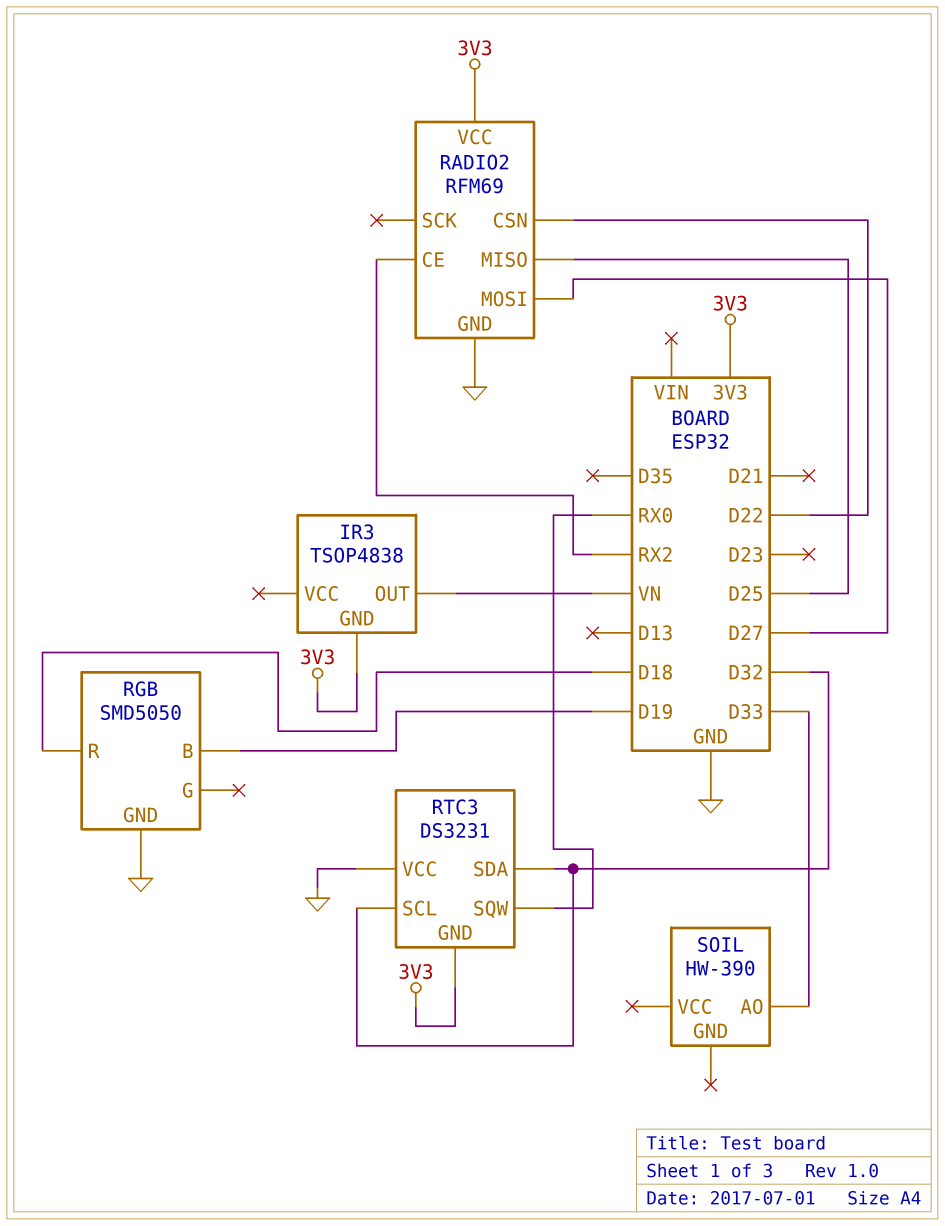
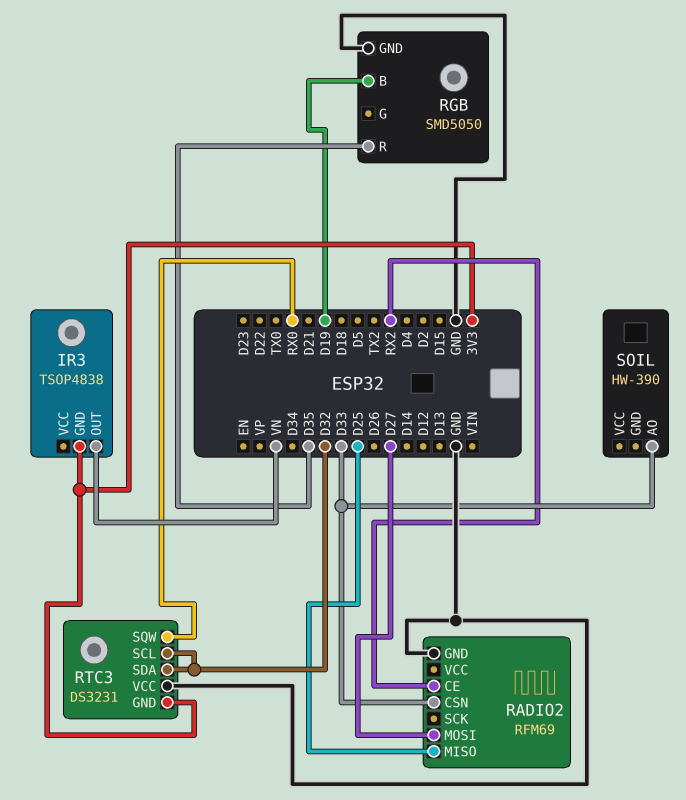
RADIO2 pin CSN: D22 -> D33
RADIO2 pin VCC: 3V3 -> none
RGB pin R: D18 -> D35

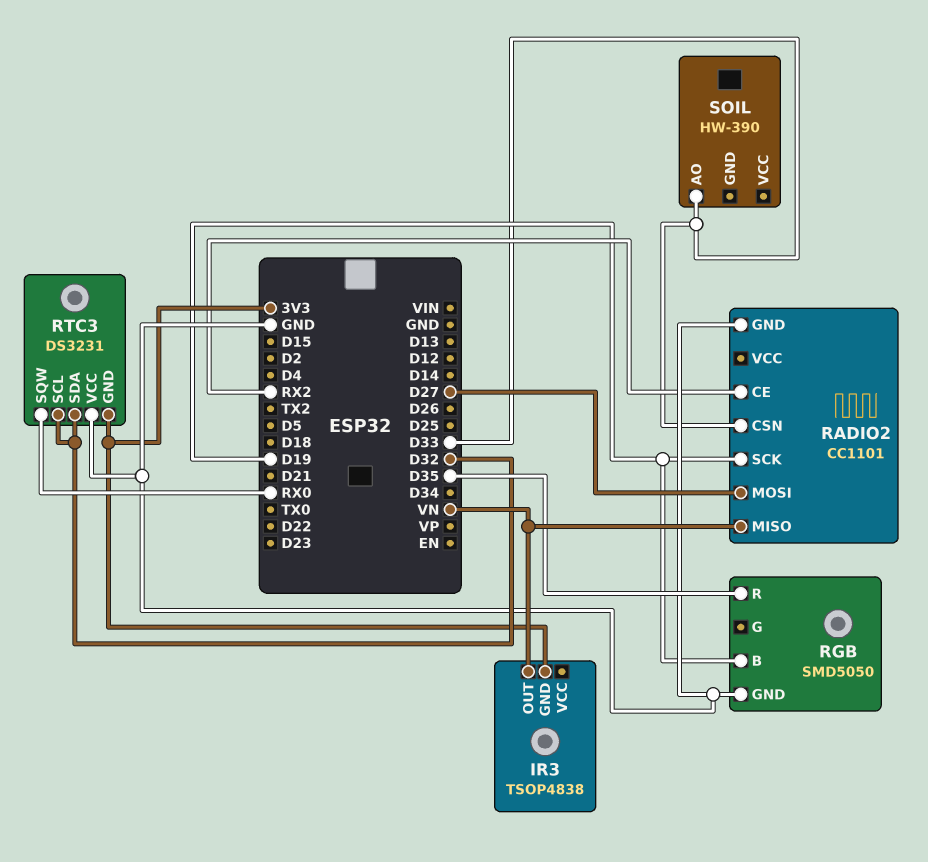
RADIO2: RFM69 -> CC1101
RADIO2 pin MISO: D25 -> VN
RADIO2 pin SCK: none -> D19

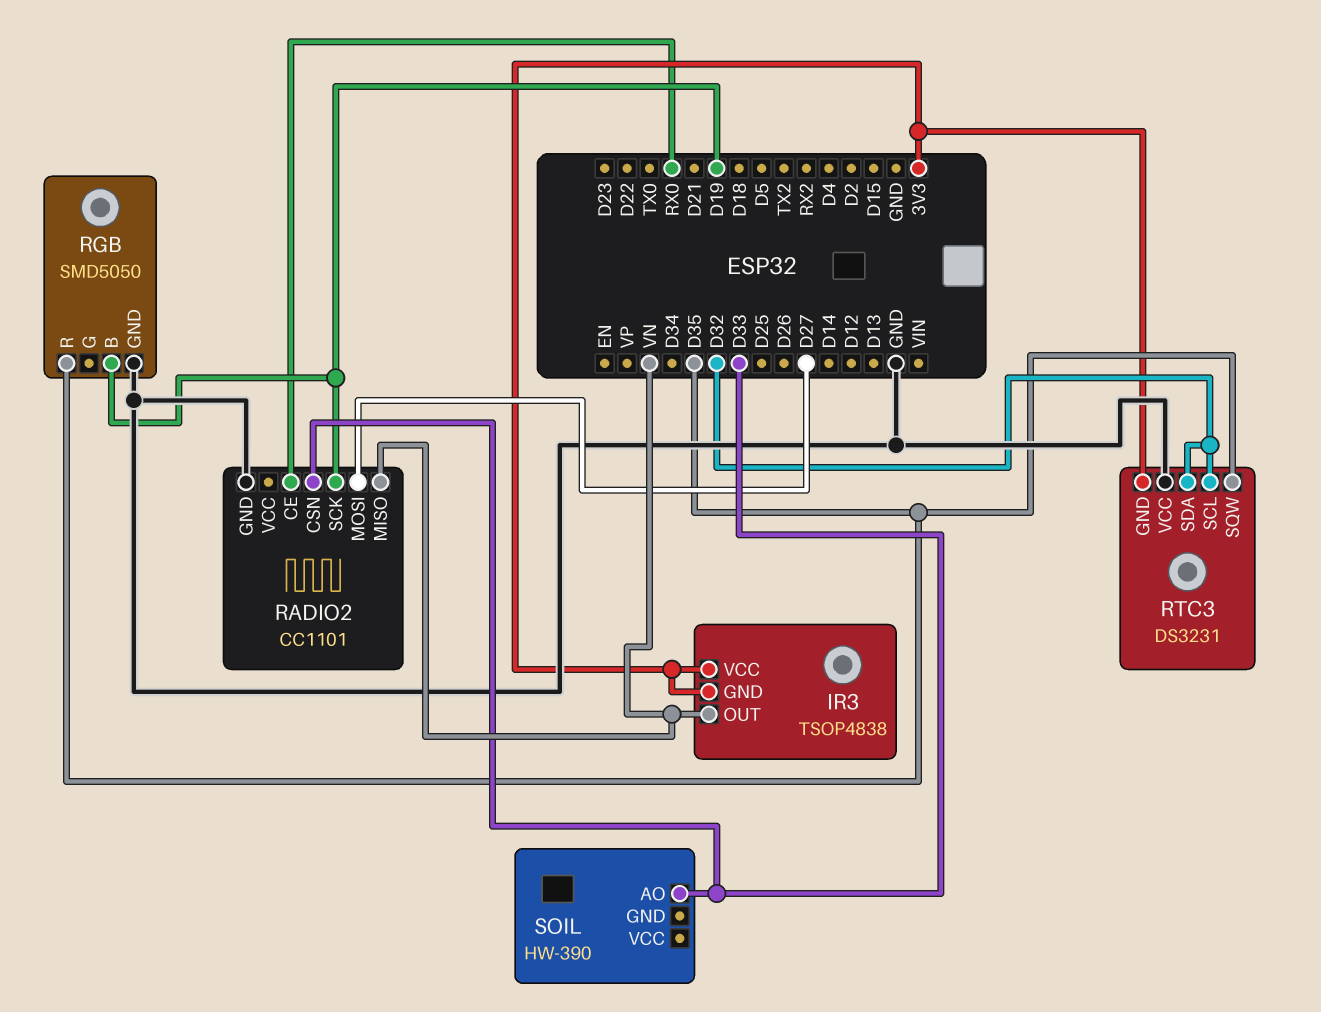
IR3 pin VCC: none -> 3V3
RADIO2 pin CE: RX2 -> RX0
RTC3 pin SQW: RX0 -> D35

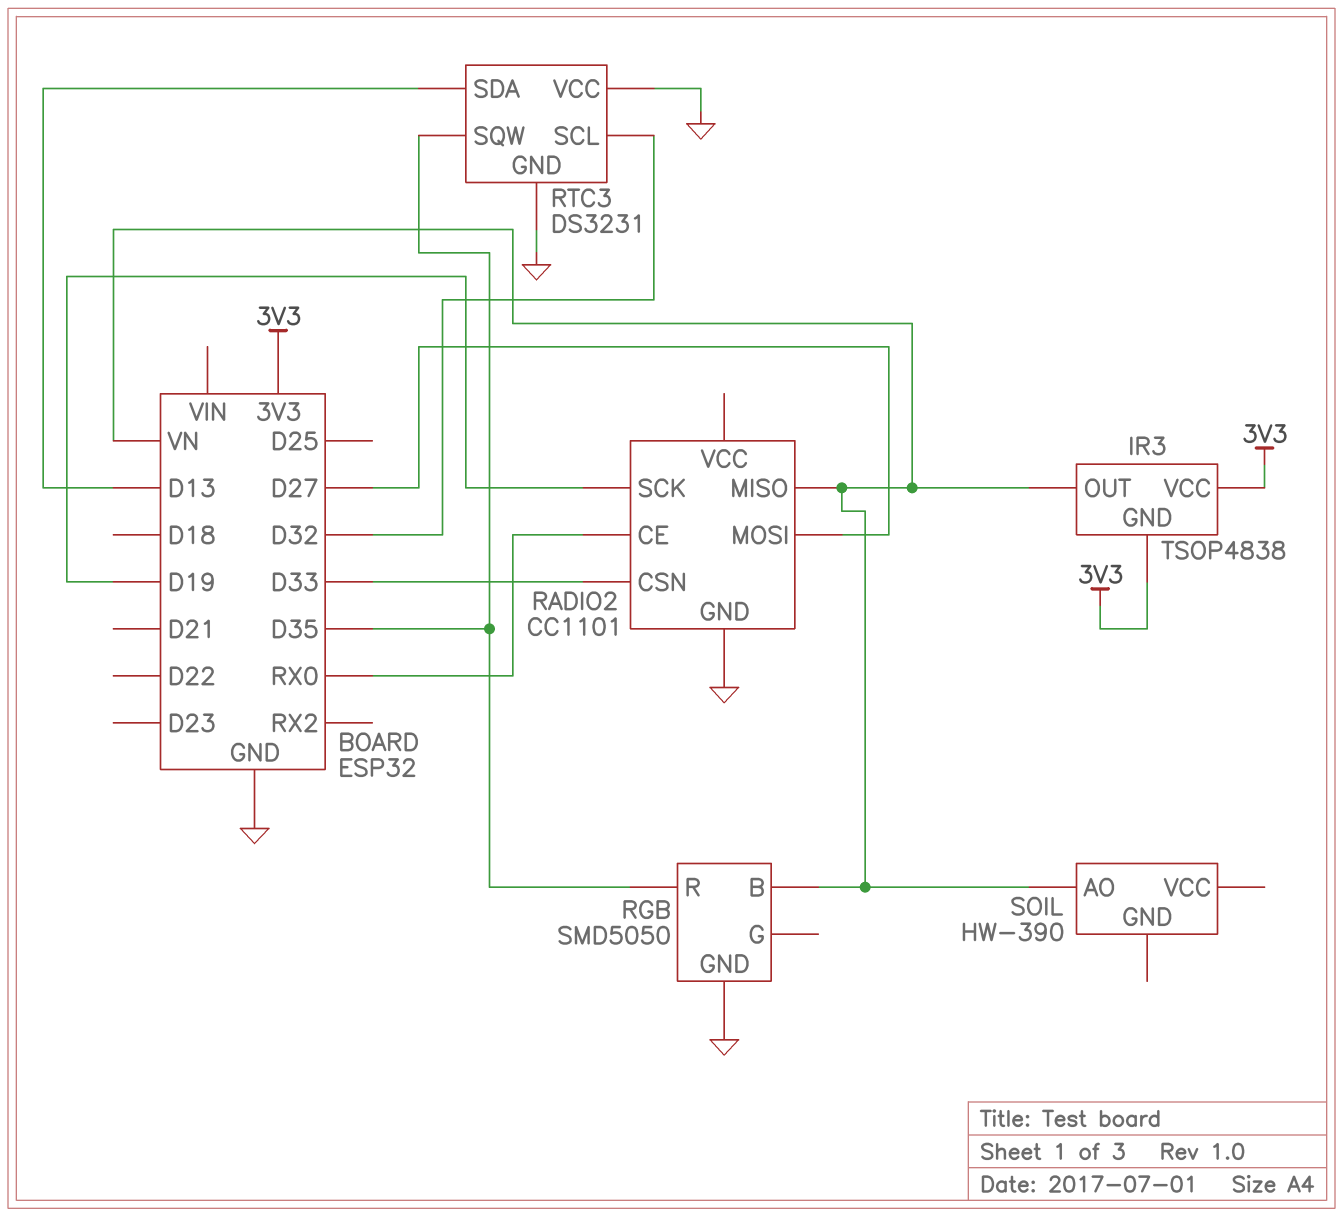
RGB pin B: D19 -> VN
RTC3 pin GND: 3V3 -> GND
RTC3 pin SDA: D32 -> D13
SOIL pin AO: D33 -> VN

